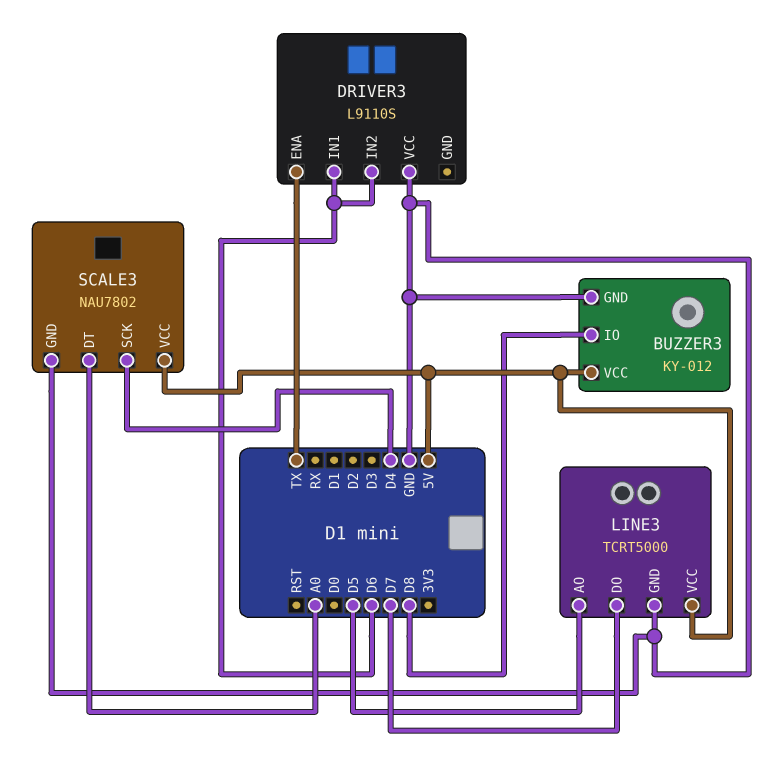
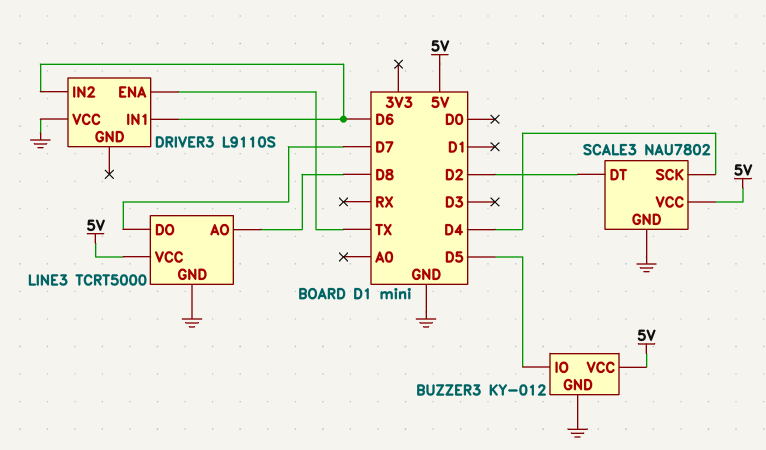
BUZZER3 pin IO: D8 -> D5
LINE3 pin AO: D5 -> D8
SCALE3 pin DT: A0 -> D2

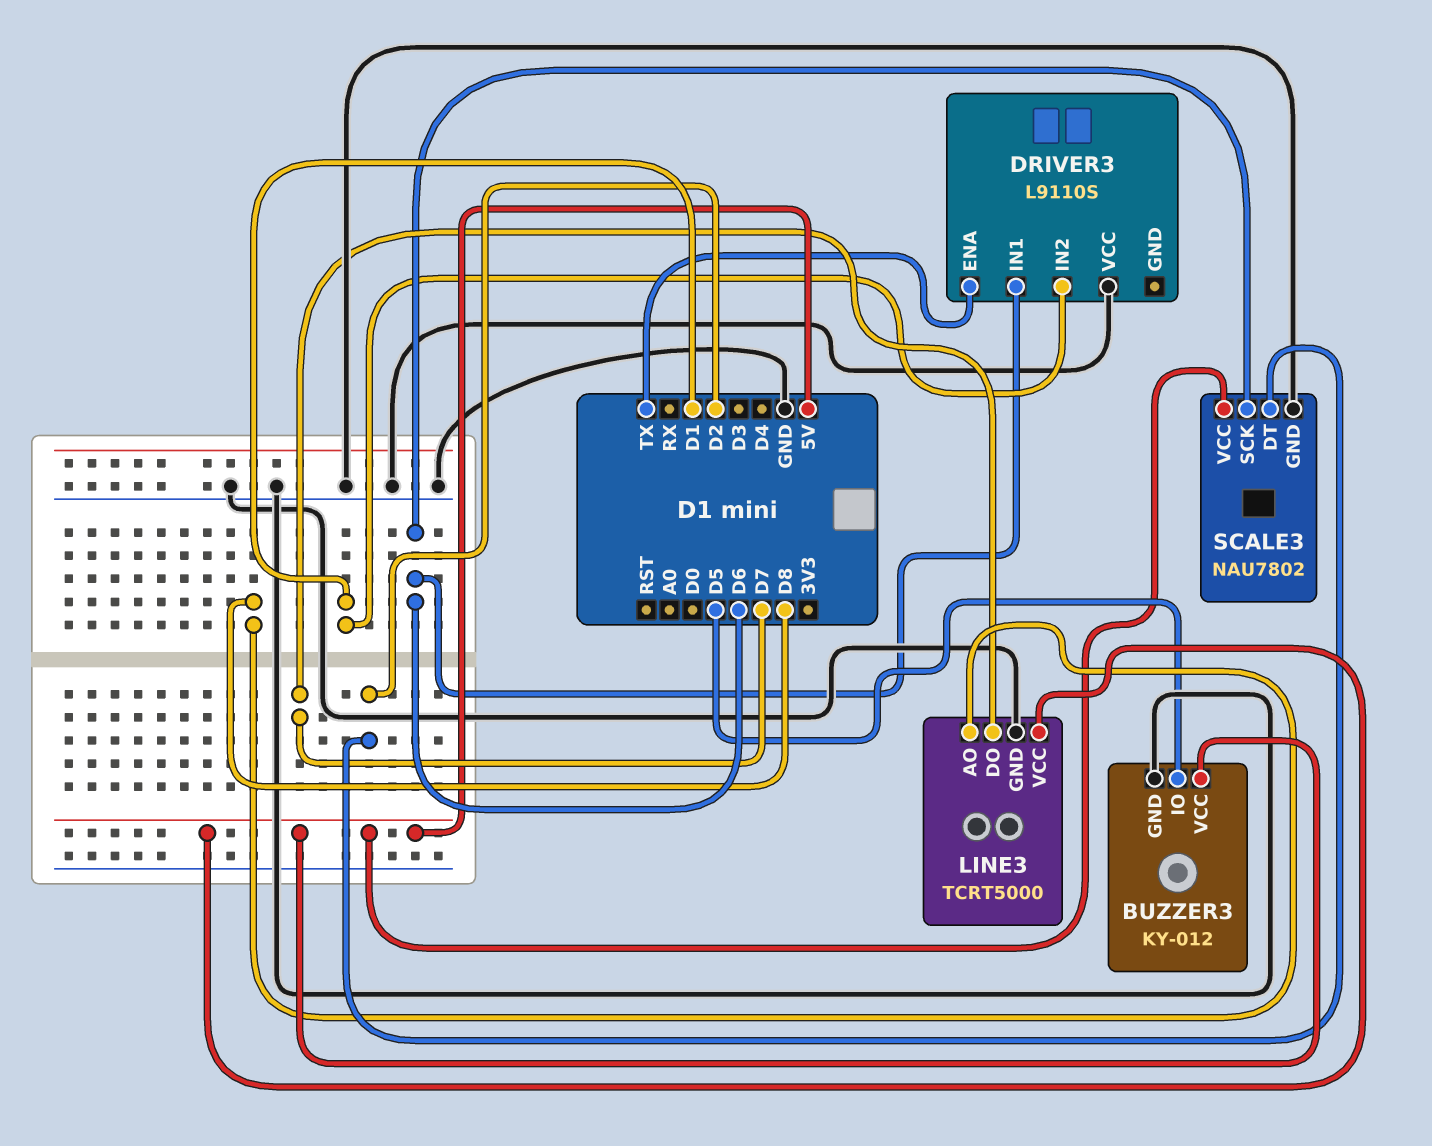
DRIVER3 pin IN2: D6 -> D1
SCALE3 pin SCK: D4 -> D6

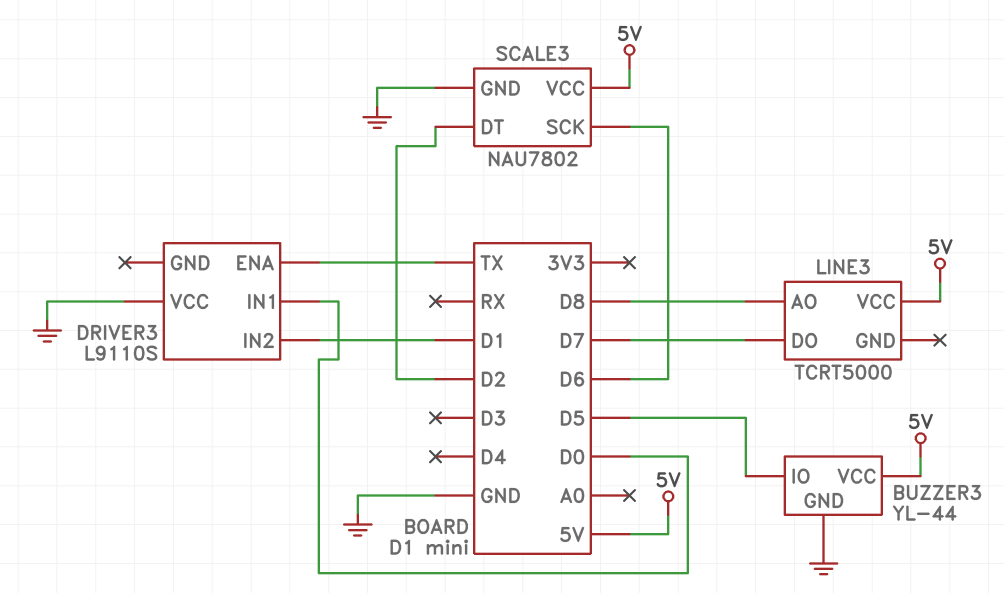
BUZZER3: KY-012 -> YL-44
DRIVER3 pin IN1: D6 -> D0
LINE3 pin GND: GND -> none

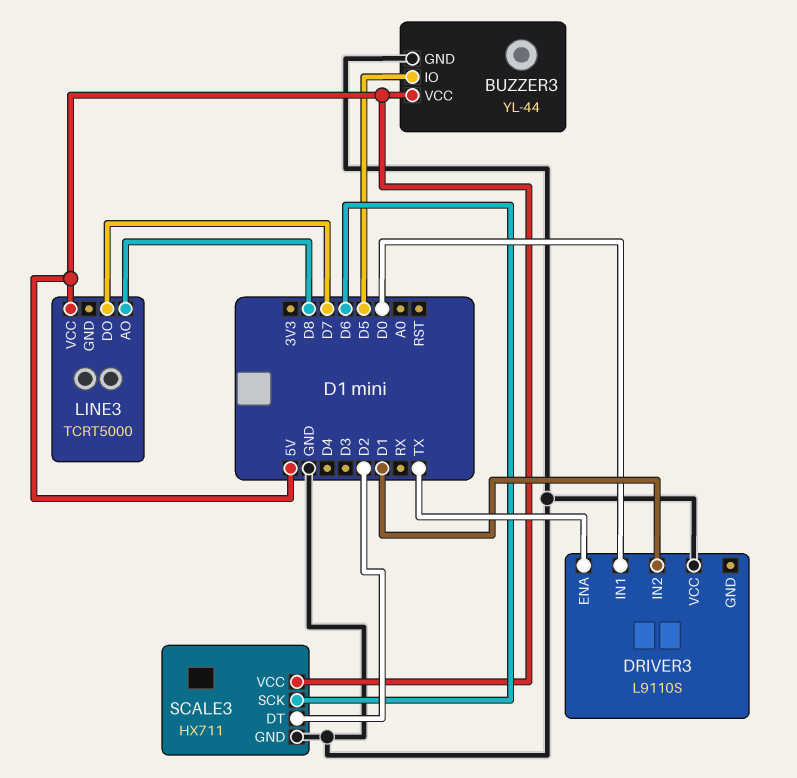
SCALE3: NAU7802 -> HX711

